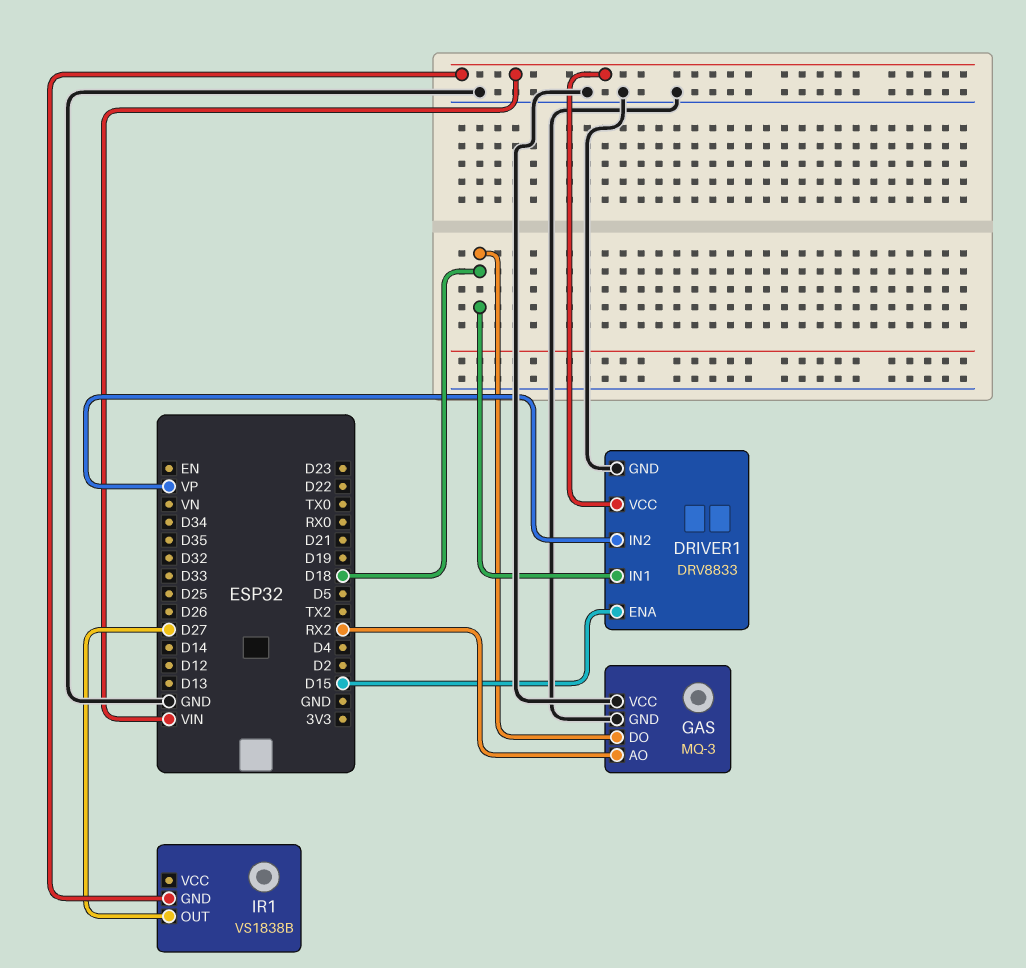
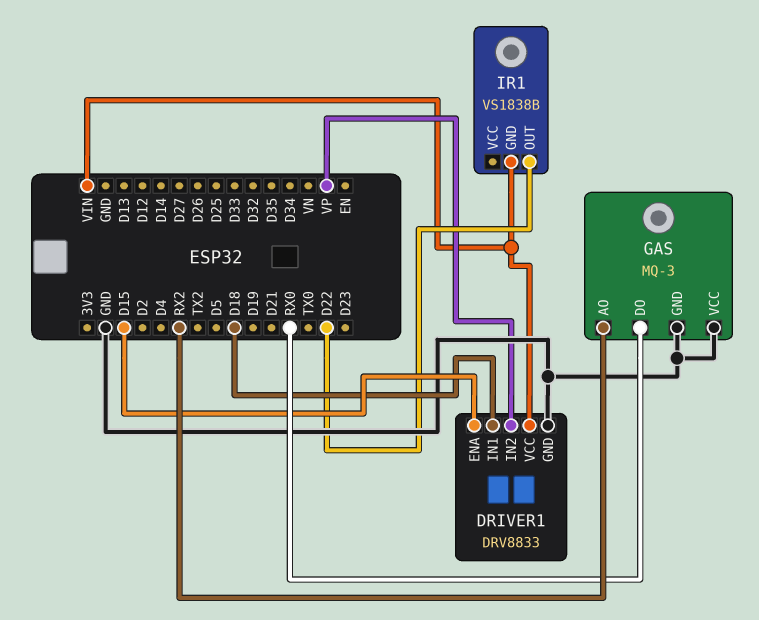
GAS pin DO: D18 -> RX0
IR1 pin OUT: D27 -> D22

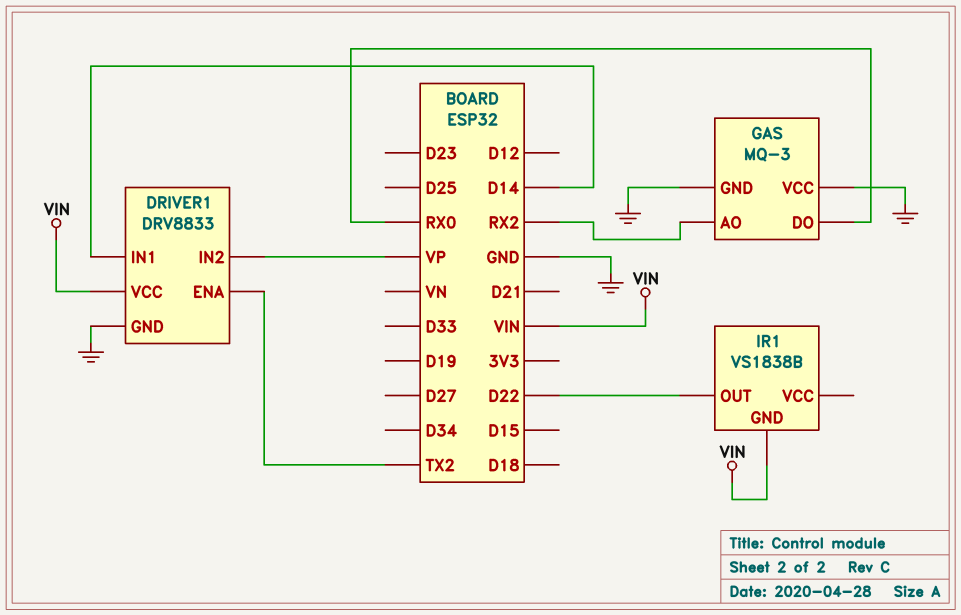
DRIVER1 pin ENA: D15 -> TX2
DRIVER1 pin IN1: D18 -> D14

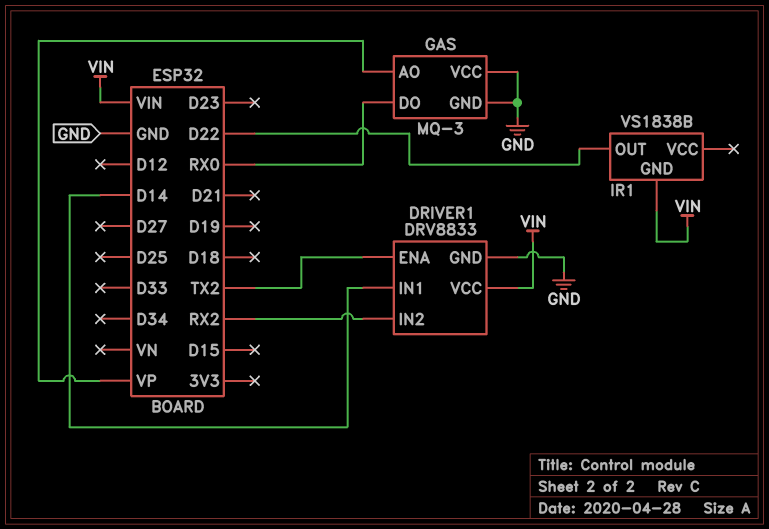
DRIVER1 pin IN2: VP -> RX2
GAS pin AO: RX2 -> VP

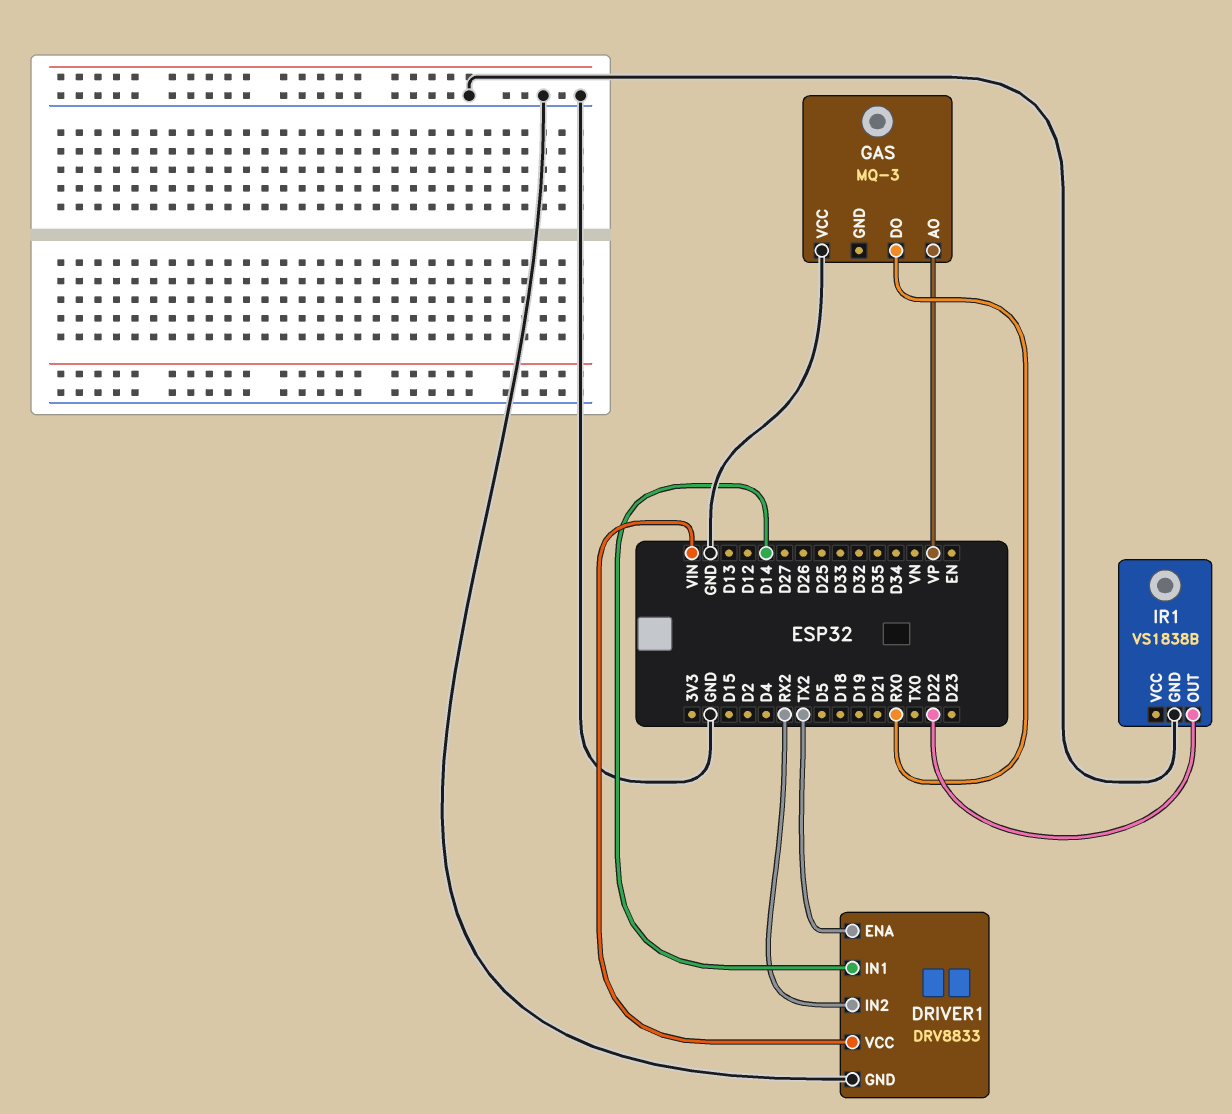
GAS pin GND: GND -> none
IR1 pin GND: VIN -> GND

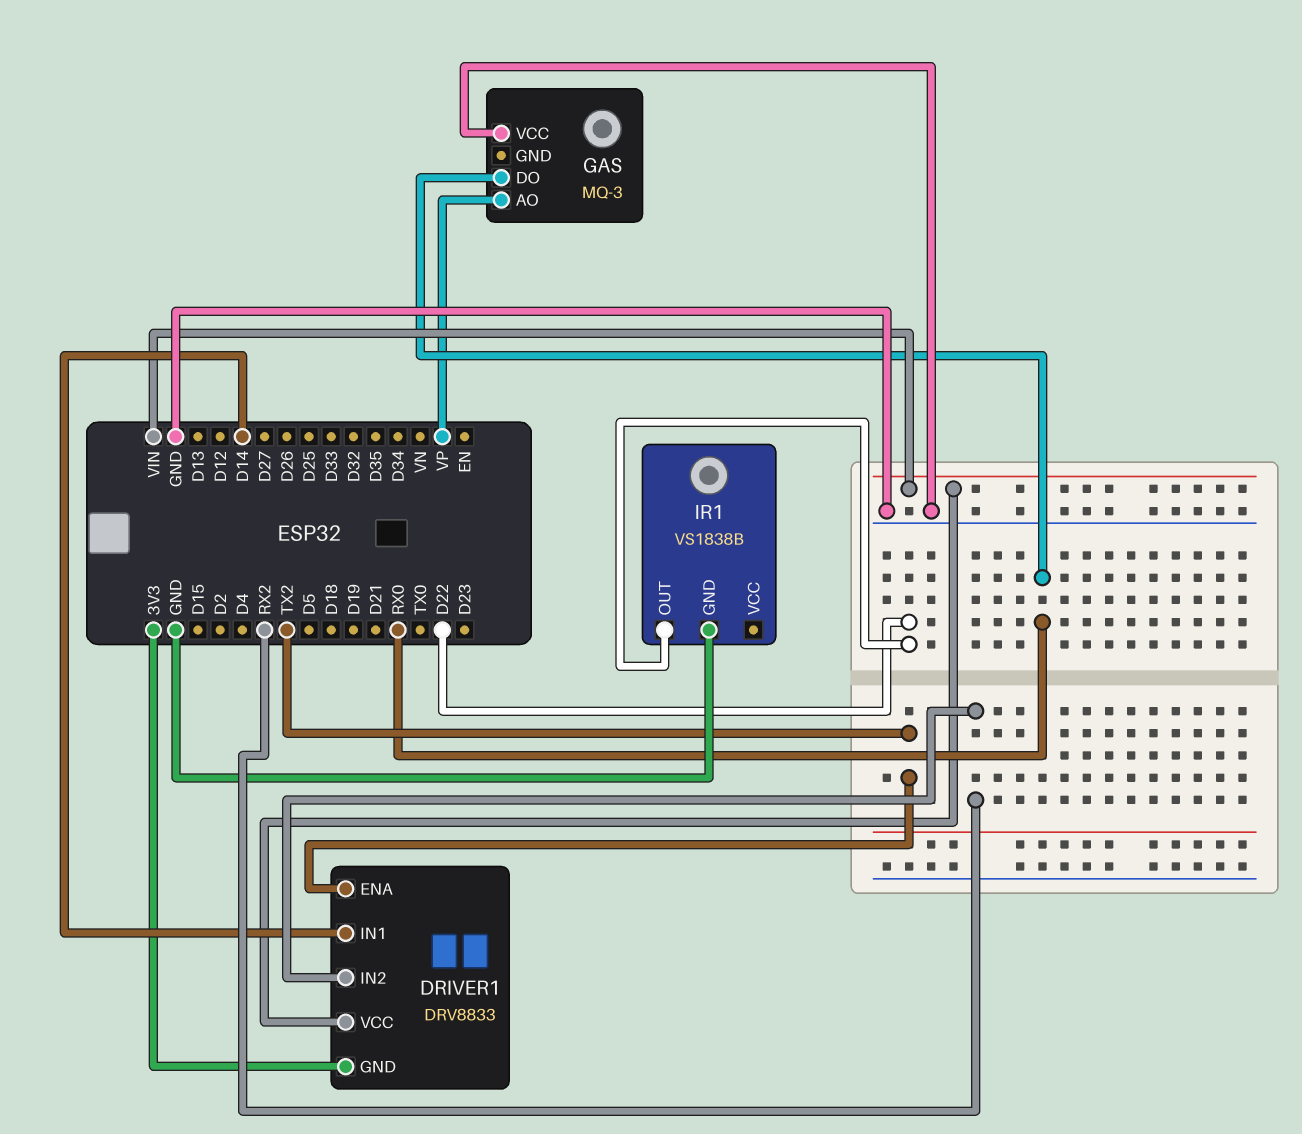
DRIVER1 pin GND: GND -> 3V3

